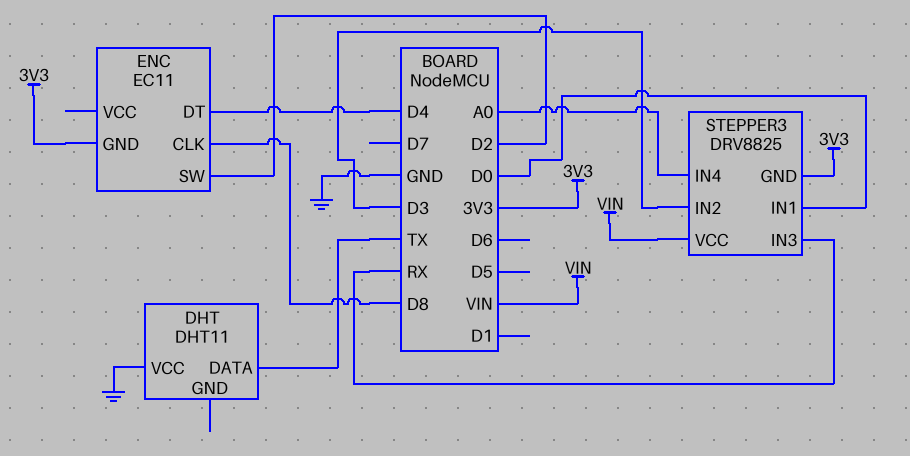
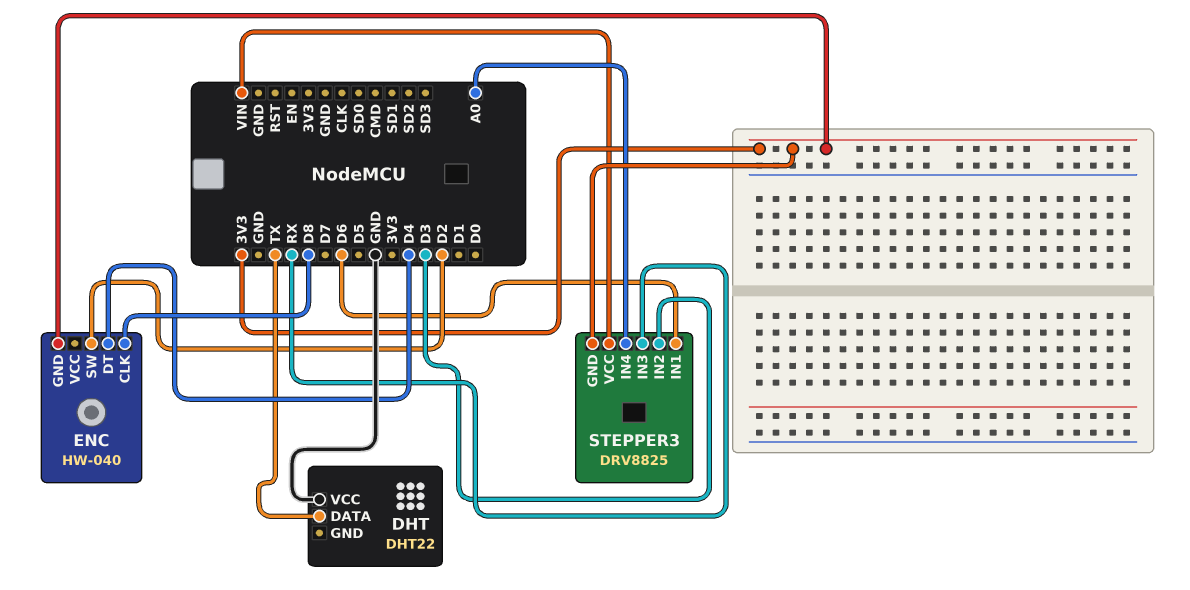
DHT: DHT11 -> DHT22
ENC: EC11 -> HW-040
STEPPER3 pin IN1: D0 -> D6

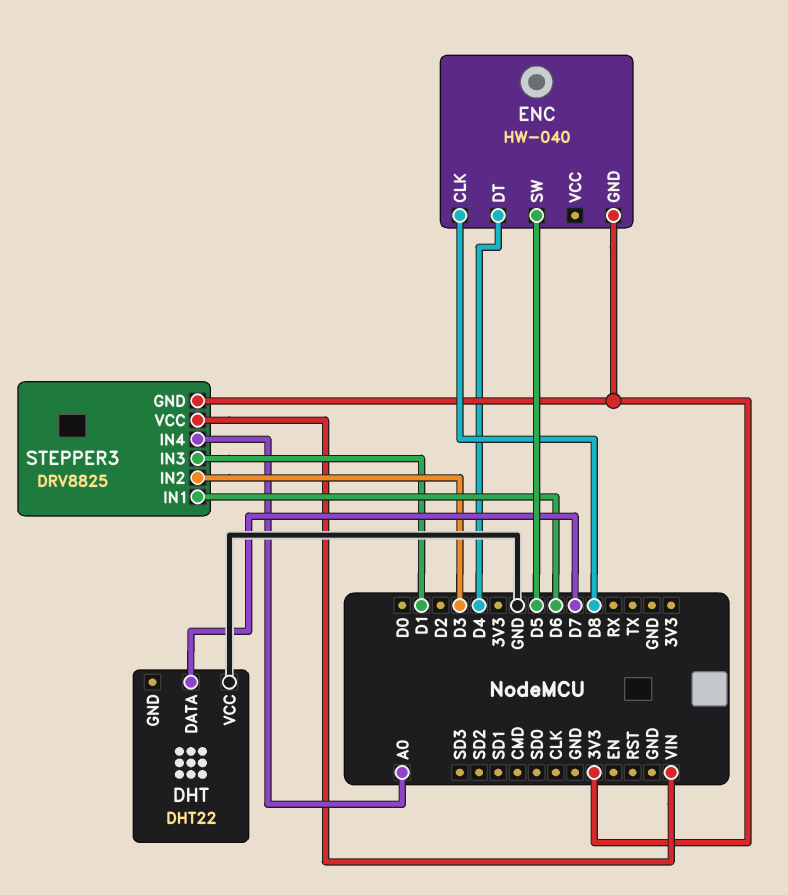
DHT pin DATA: TX -> D7
ENC pin SW: D2 -> D5
STEPPER3 pin IN3: RX -> D1

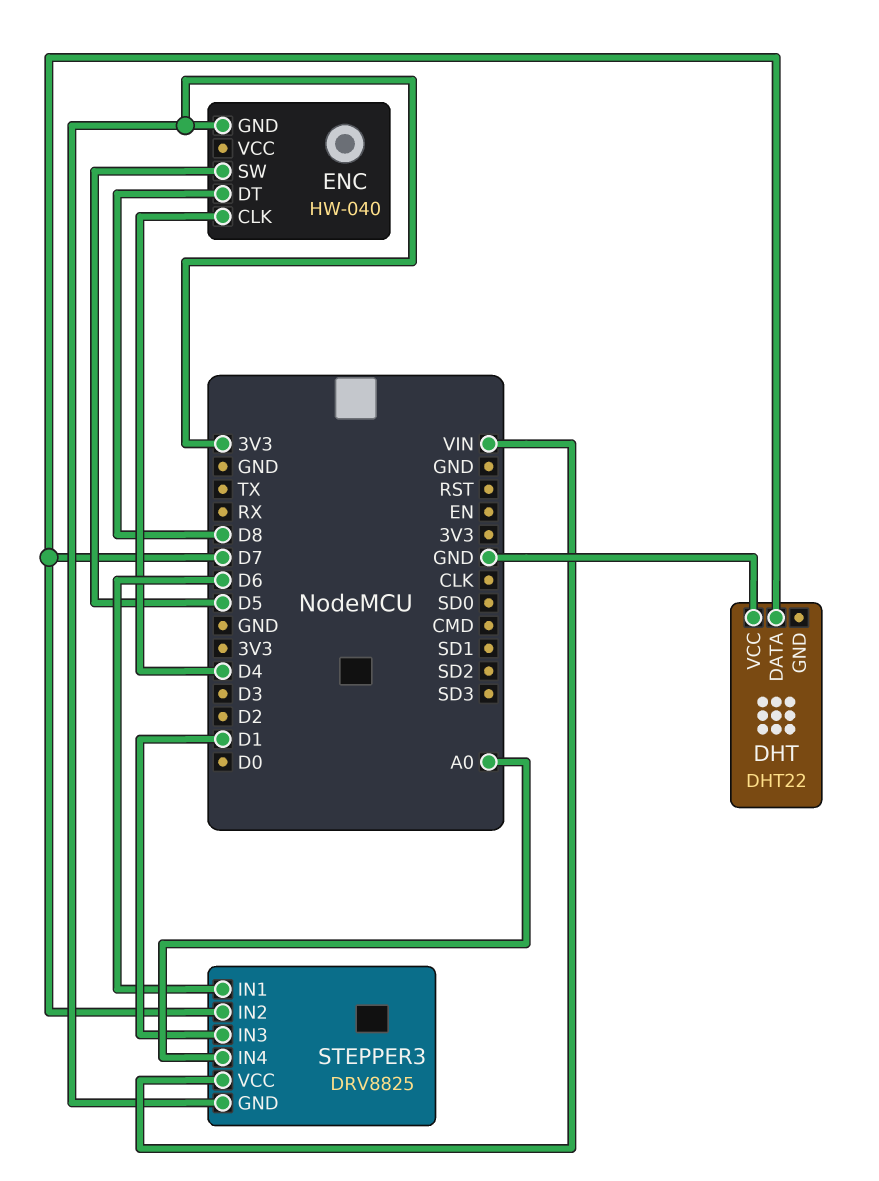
ENC pin CLK: D8 -> D4
ENC pin DT: D4 -> D8
STEPPER3 pin IN2: D3 -> D7

